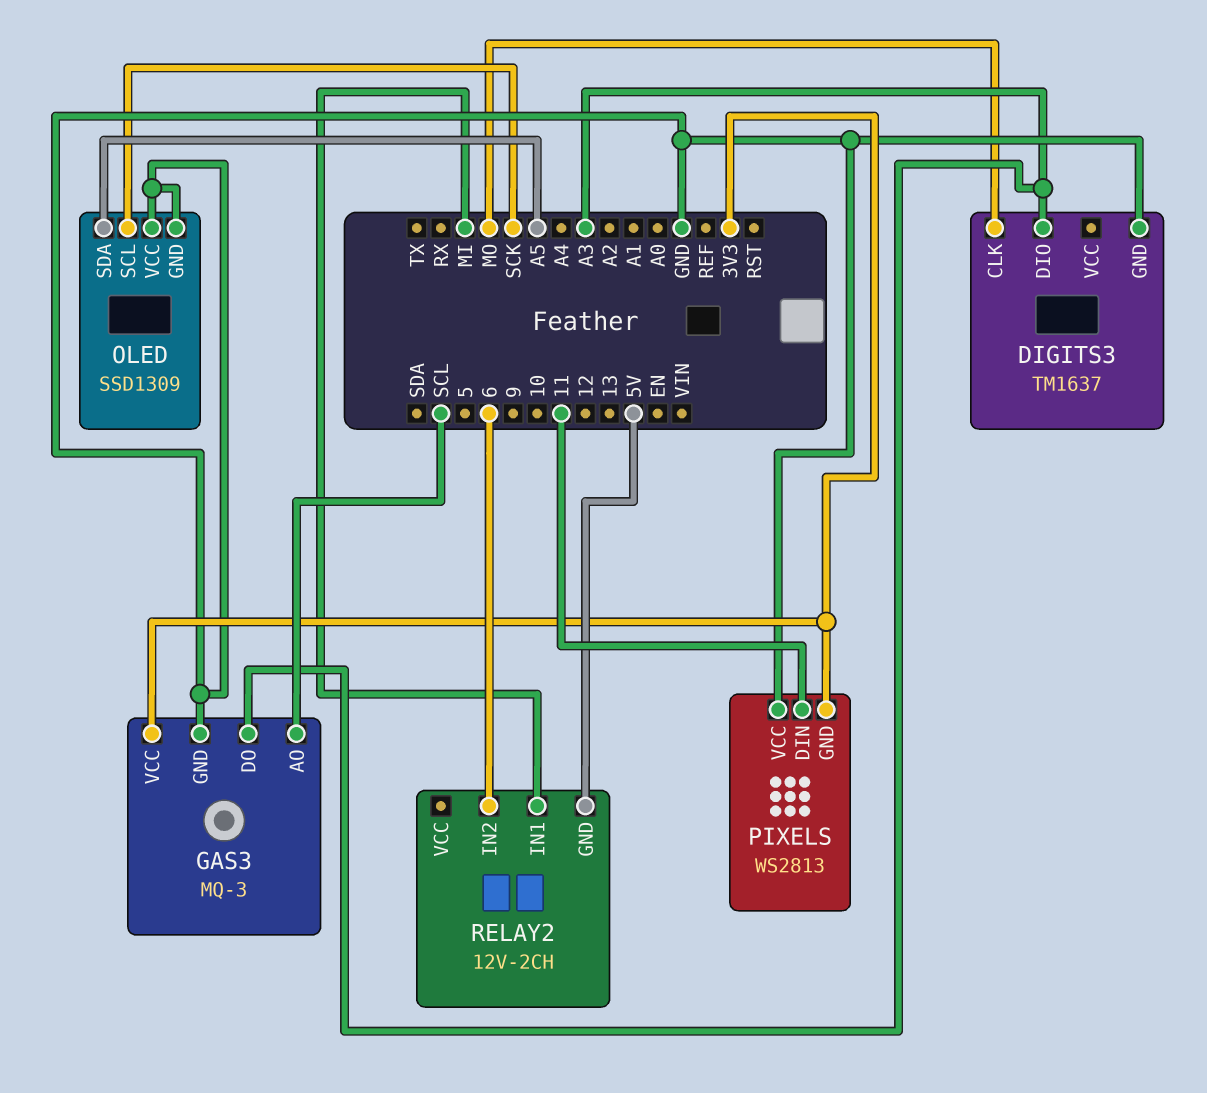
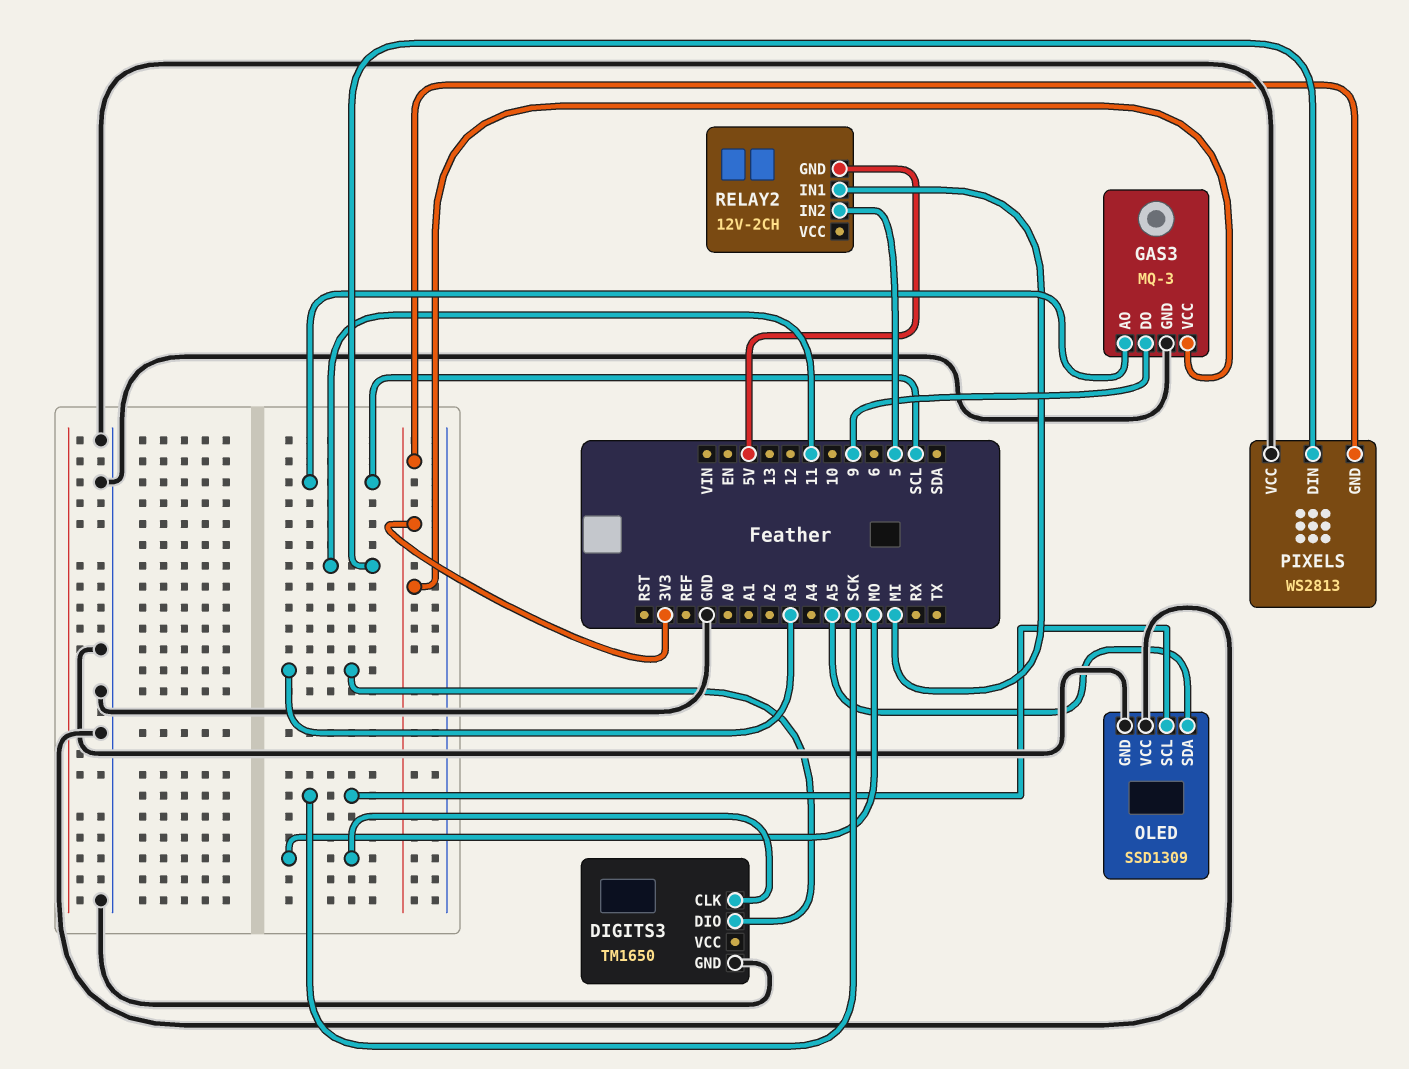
DIGITS3: TM1637 -> TM1650
GAS3 pin DO: A3 -> 9
RELAY2 pin IN2: 6 -> 5

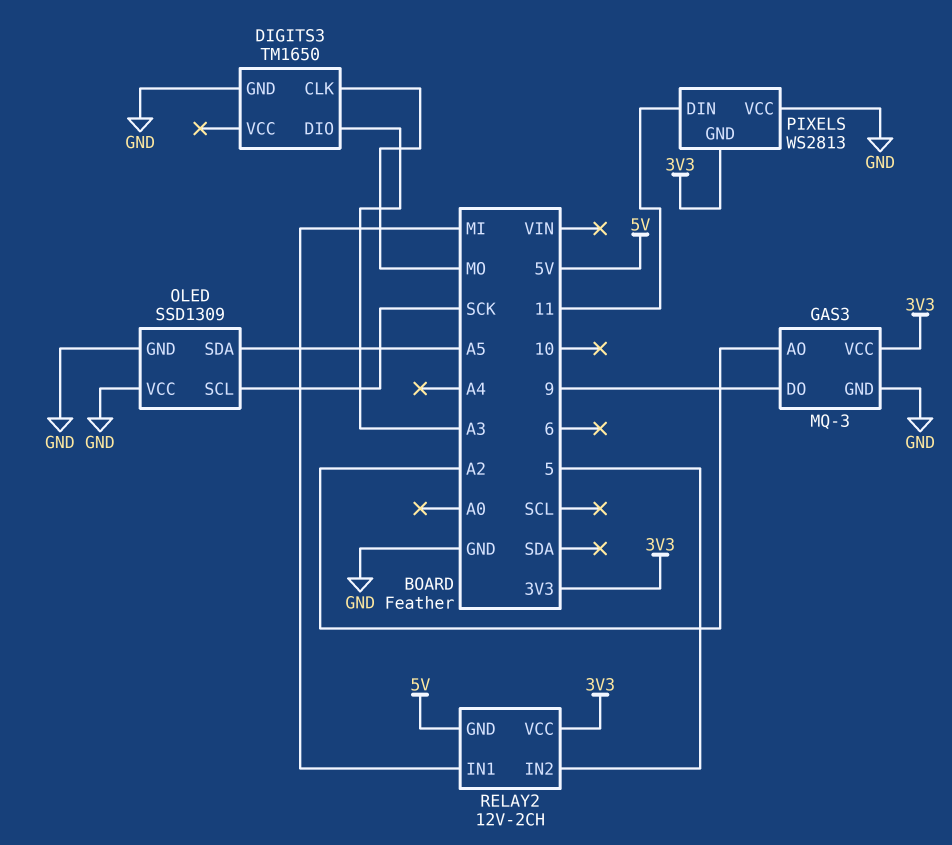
GAS3 pin AO: SCL -> A2
RELAY2 pin VCC: none -> 3V3

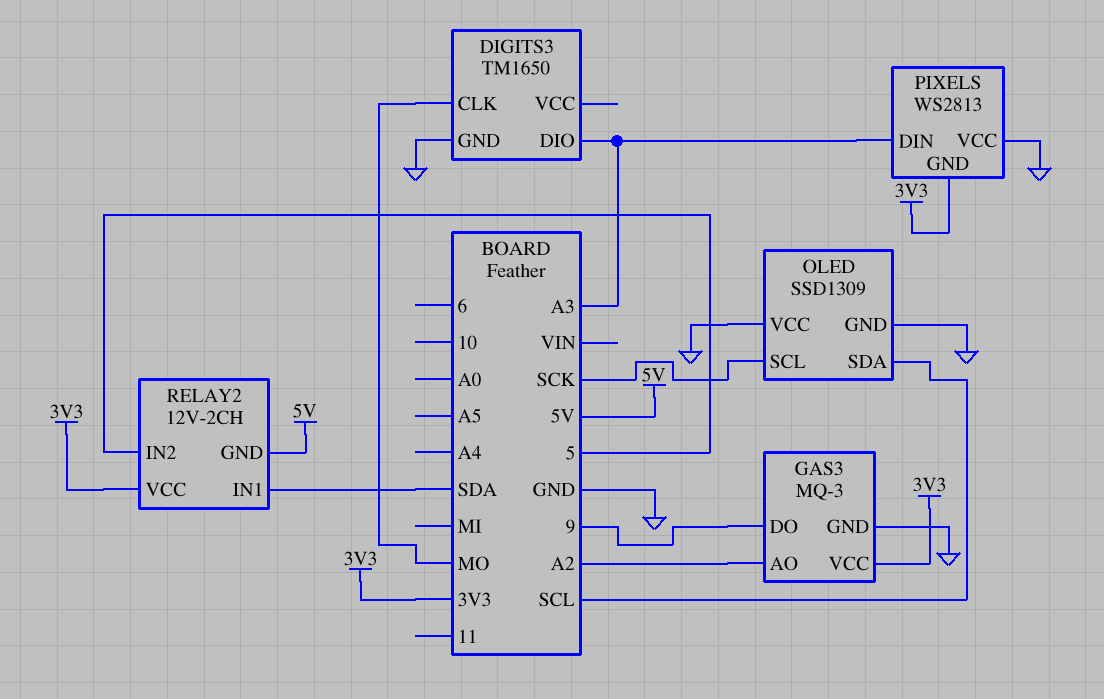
OLED pin SDA: A5 -> SCL
PIXELS pin DIN: 11 -> A3
RELAY2 pin IN1: MI -> SDA

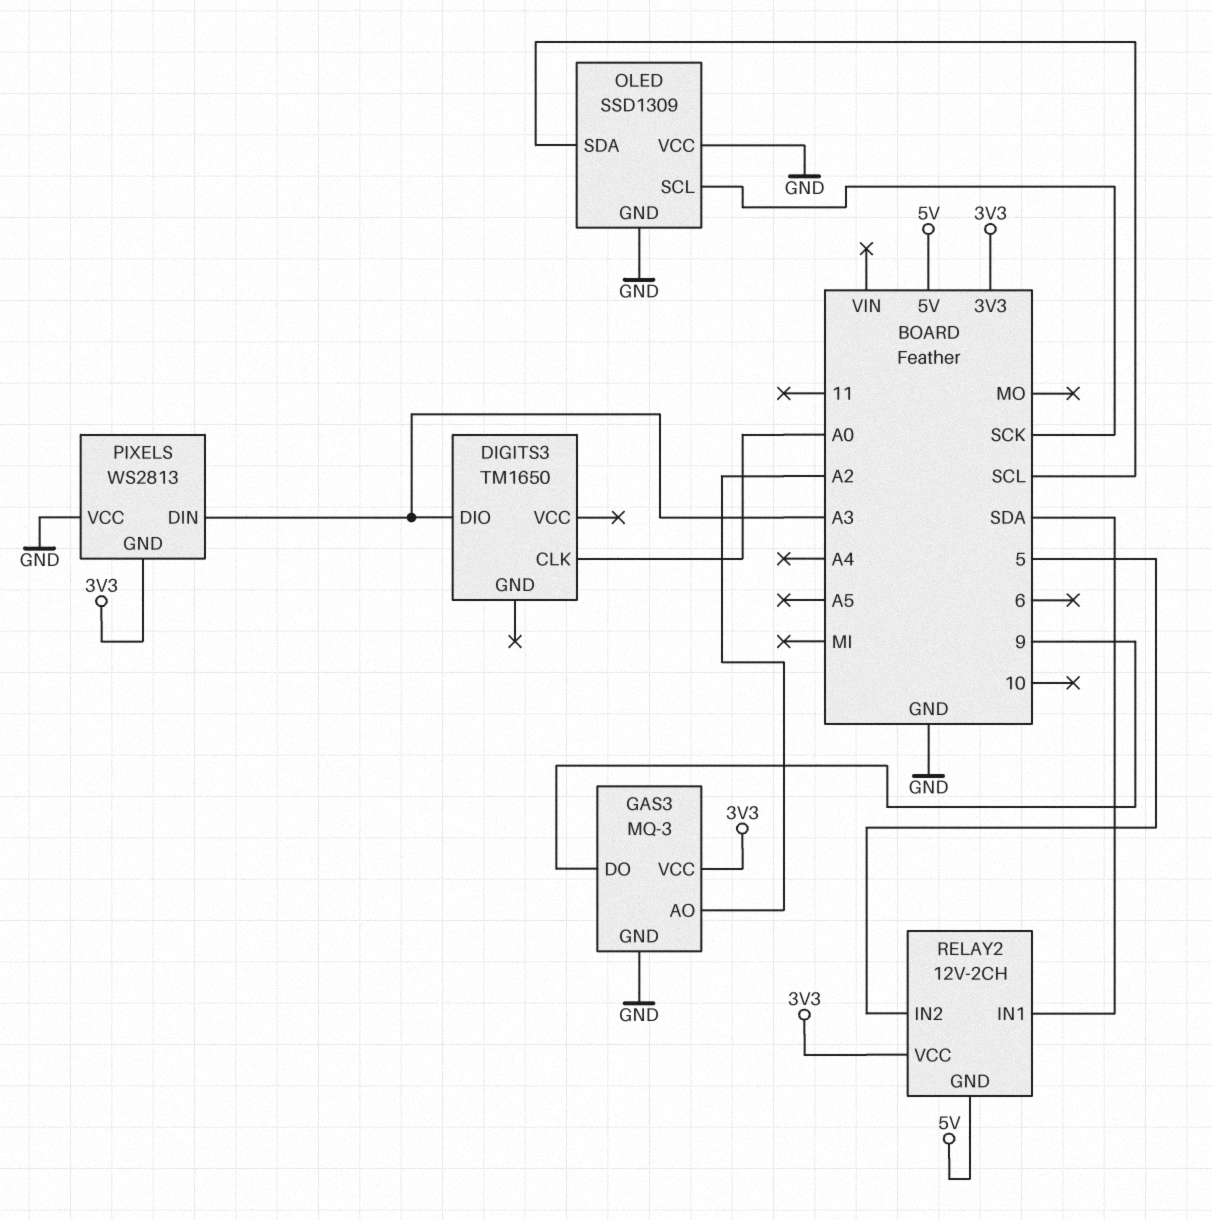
DIGITS3 pin CLK: MO -> A0
DIGITS3 pin GND: GND -> none

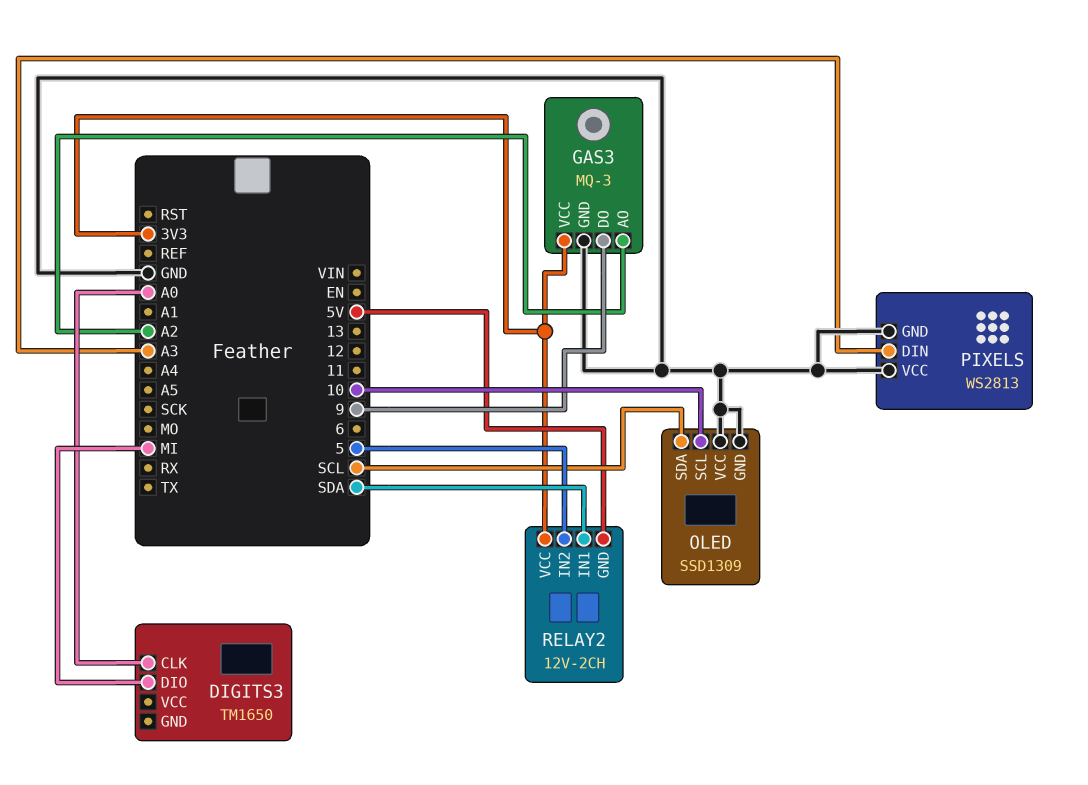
DIGITS3 pin DIO: A3 -> MI
OLED pin SCL: SCK -> 10
PIXELS pin GND: 3V3 -> GND

